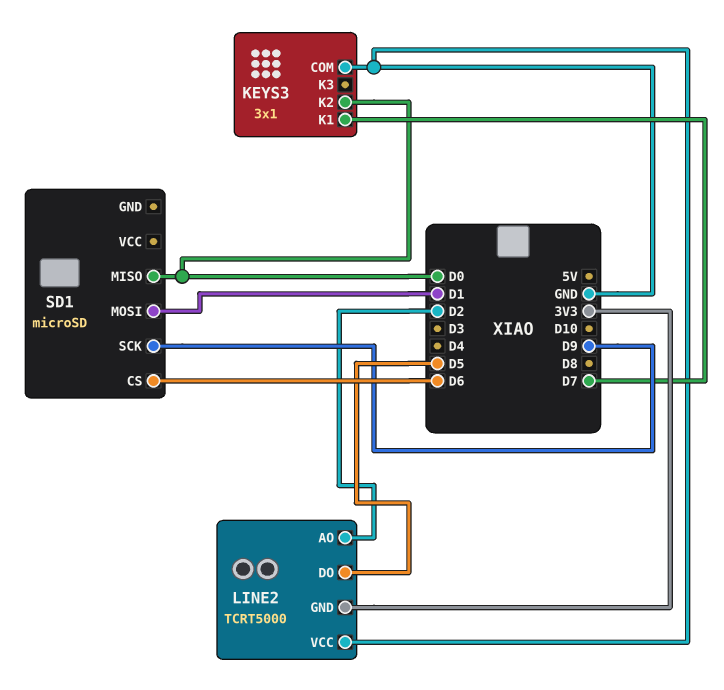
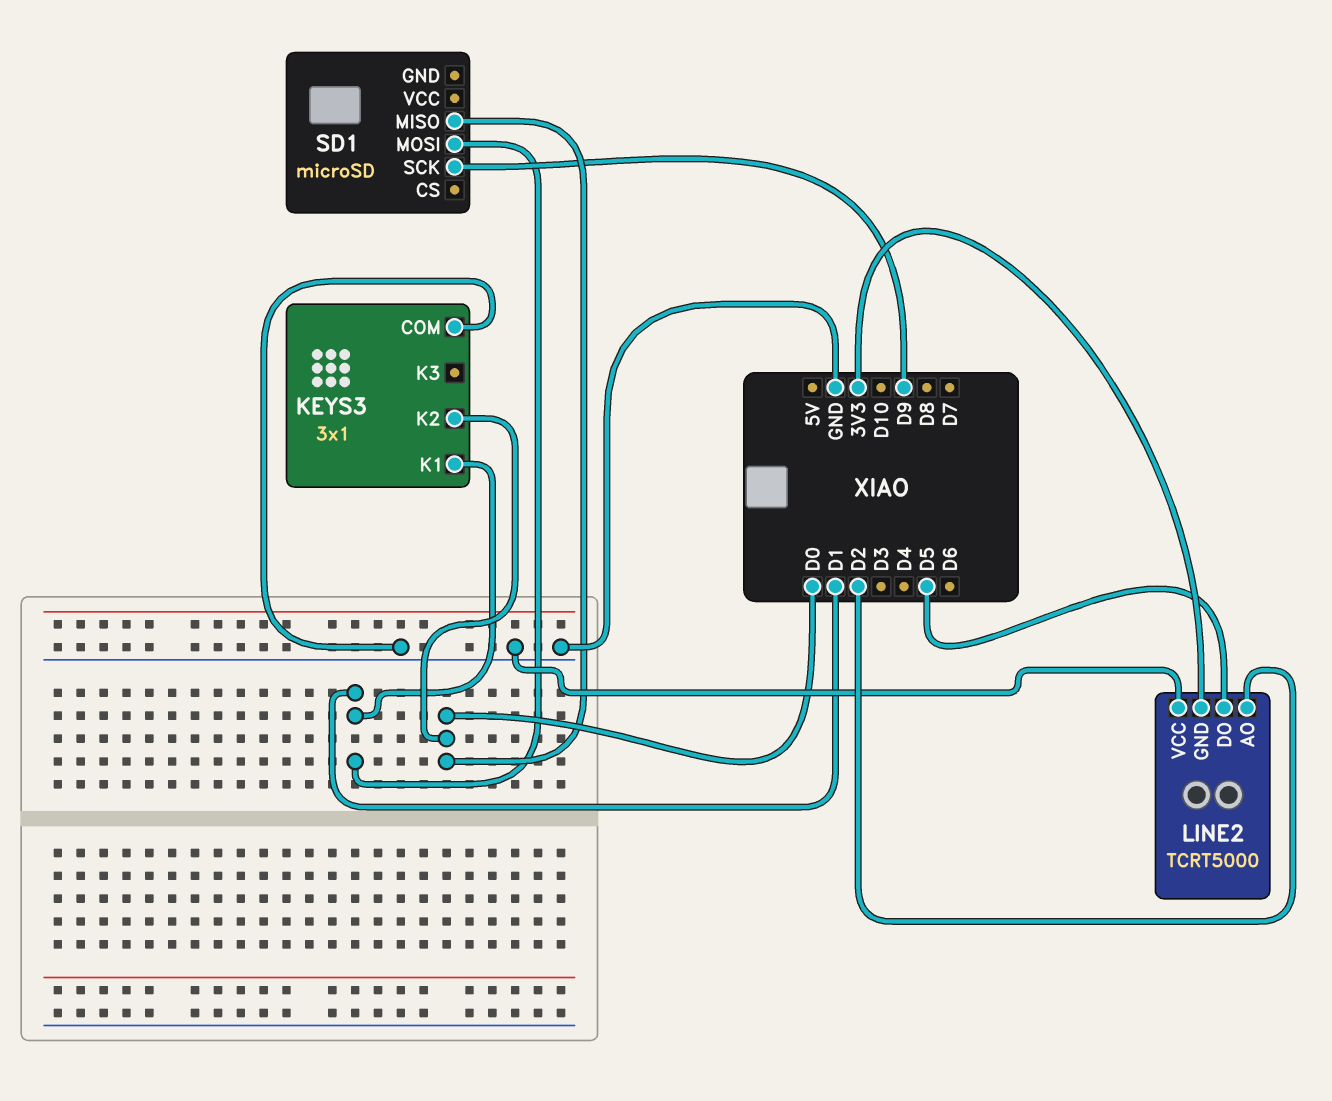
KEYS3 pin K1: D7 -> D1
SD1 pin CS: D6 -> none

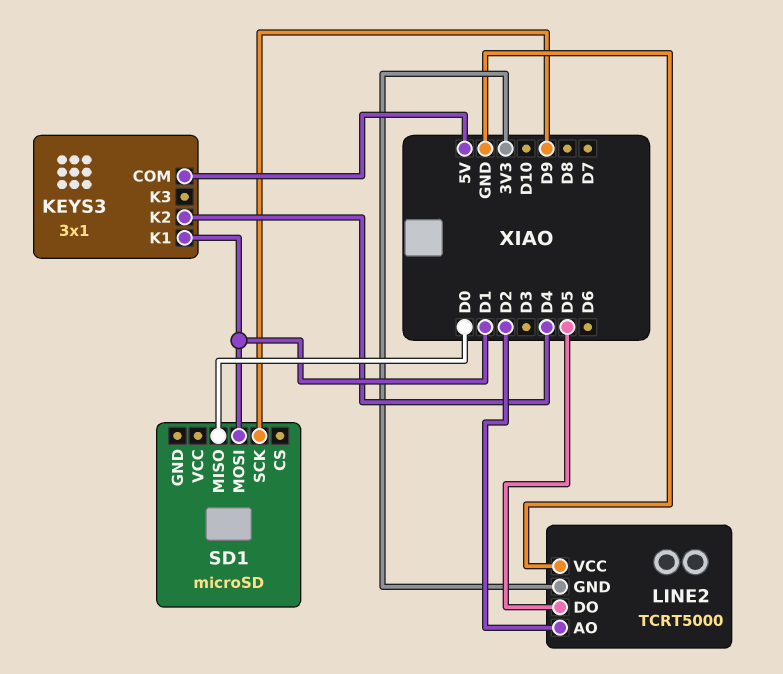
KEYS3 pin COM: GND -> 5V
KEYS3 pin K2: D0 -> D4

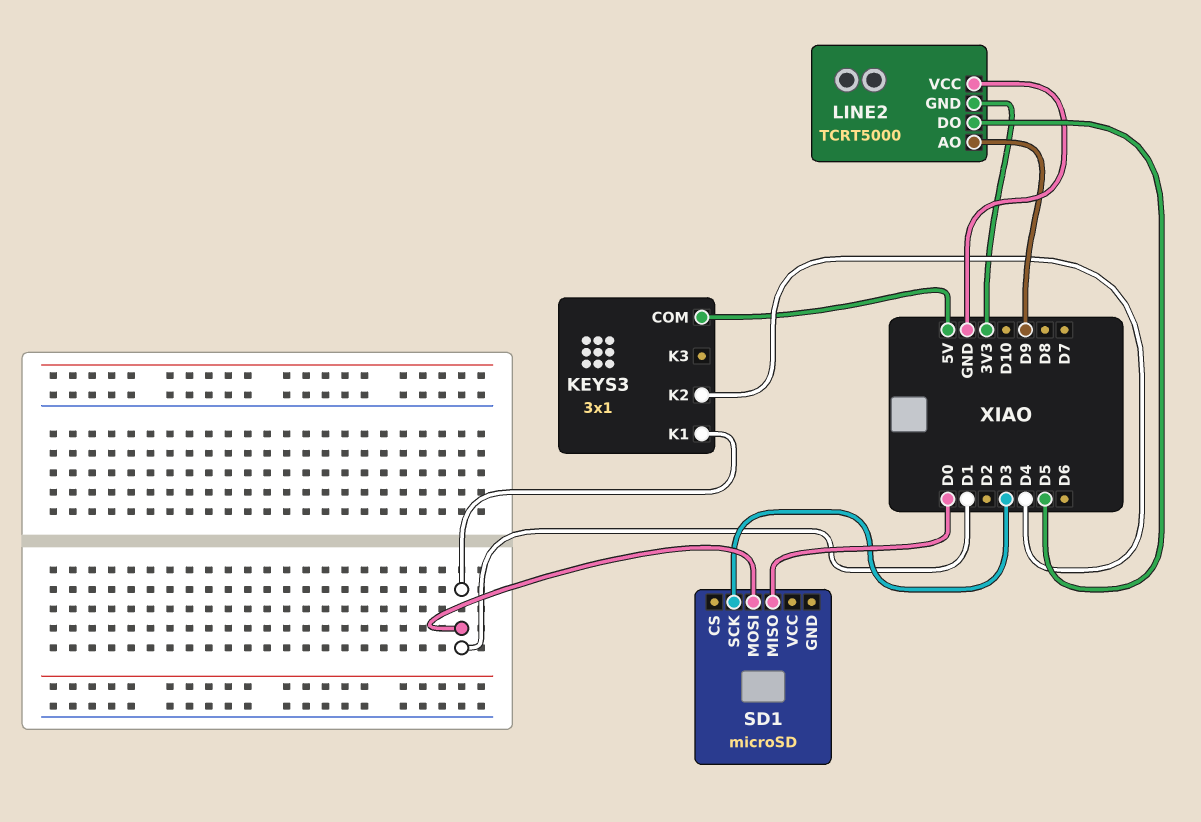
LINE2 pin AO: D2 -> D9
SD1 pin SCK: D9 -> D3

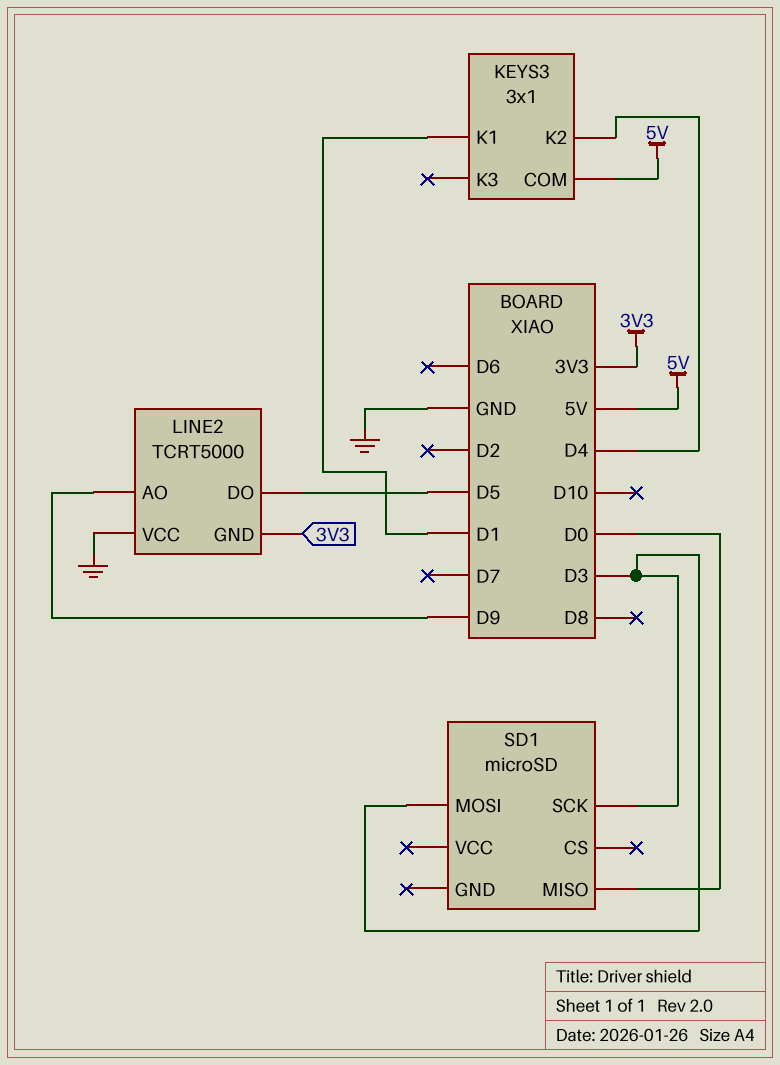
SD1 pin MOSI: D1 -> D3

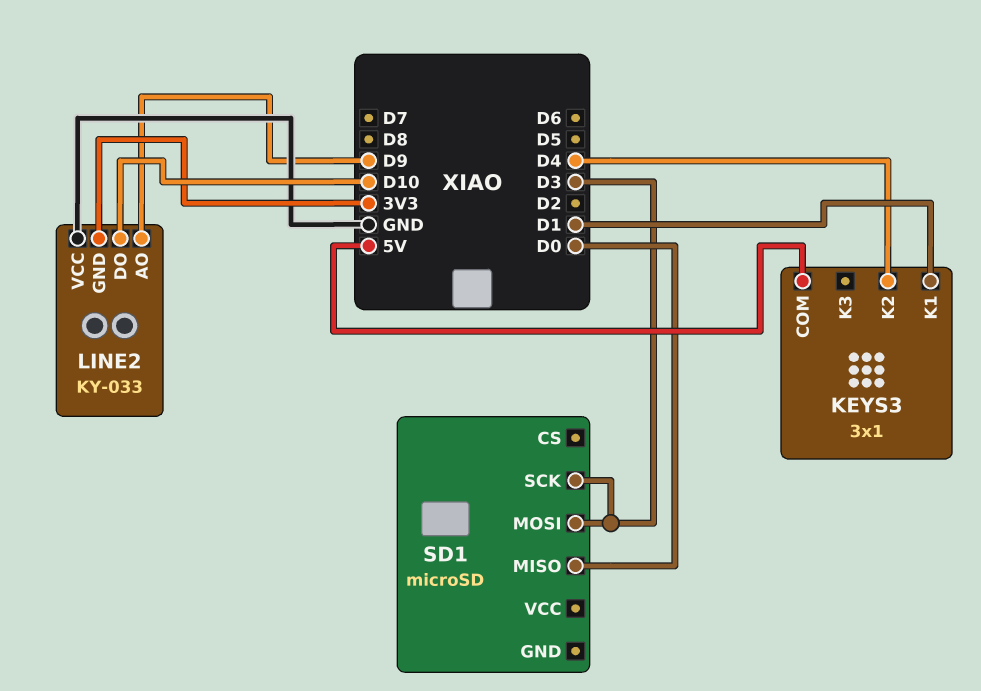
LINE2: TCRT5000 -> KY-033
LINE2 pin DO: D5 -> D10

